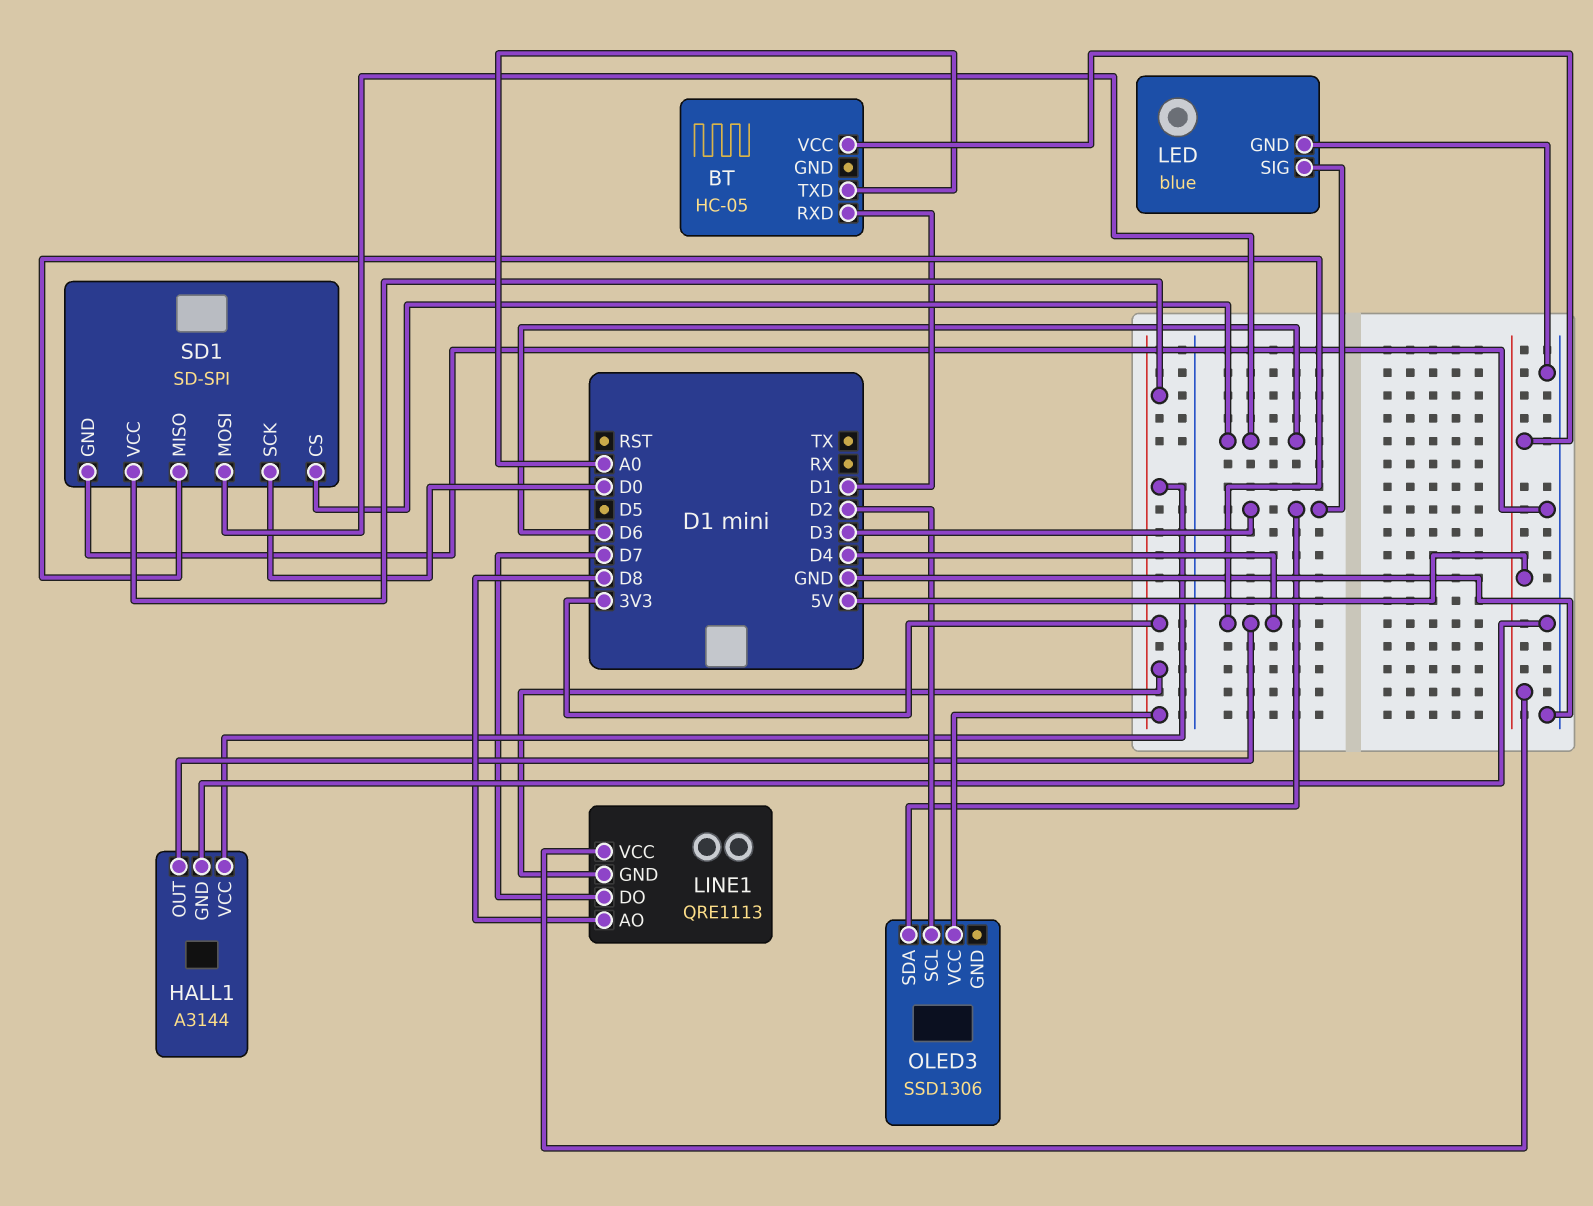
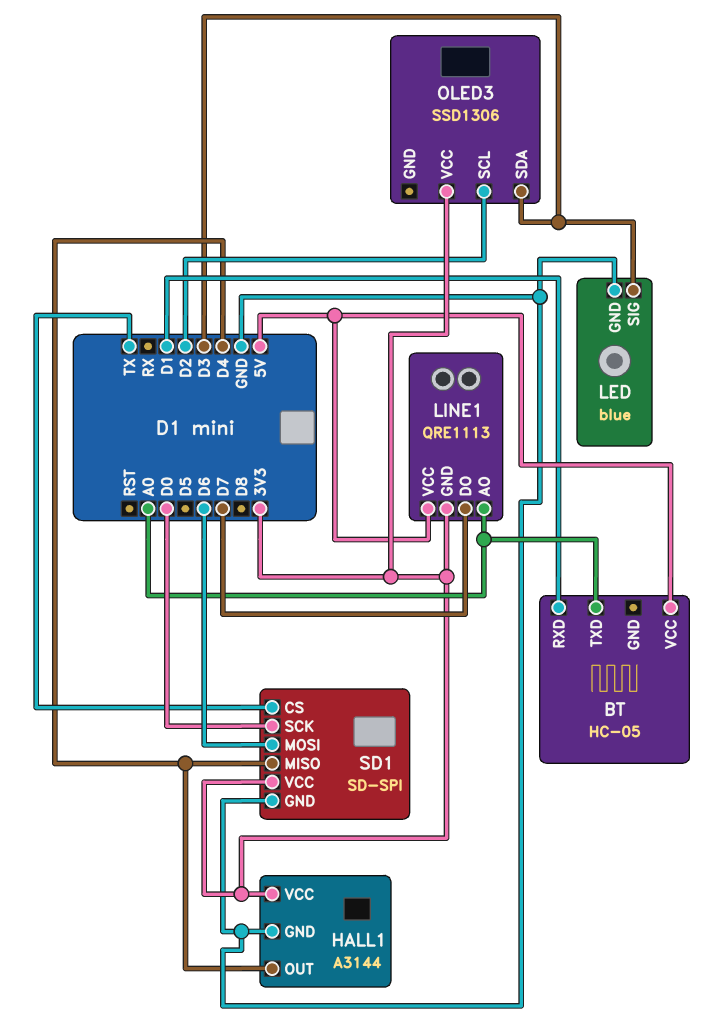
LINE1 pin AO: D8 -> A0
SD1 pin CS: D6 -> TX

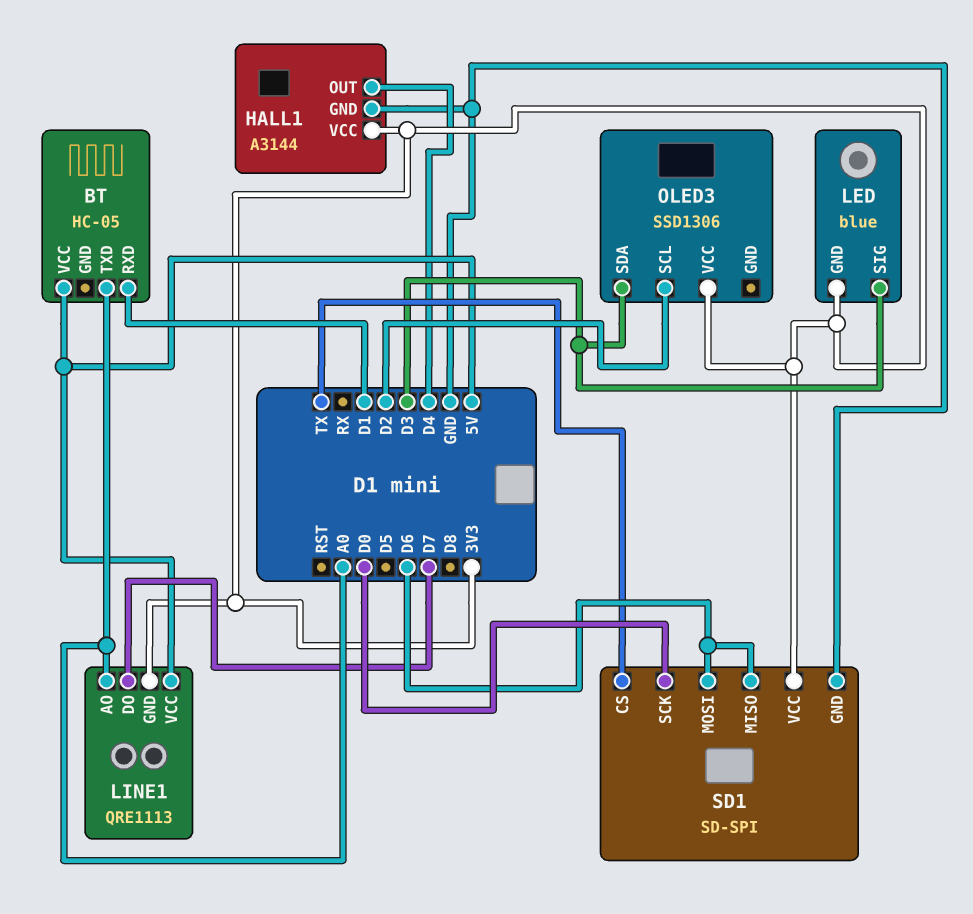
LED pin GND: GND -> 3V3
SD1 pin MISO: D4 -> D6

